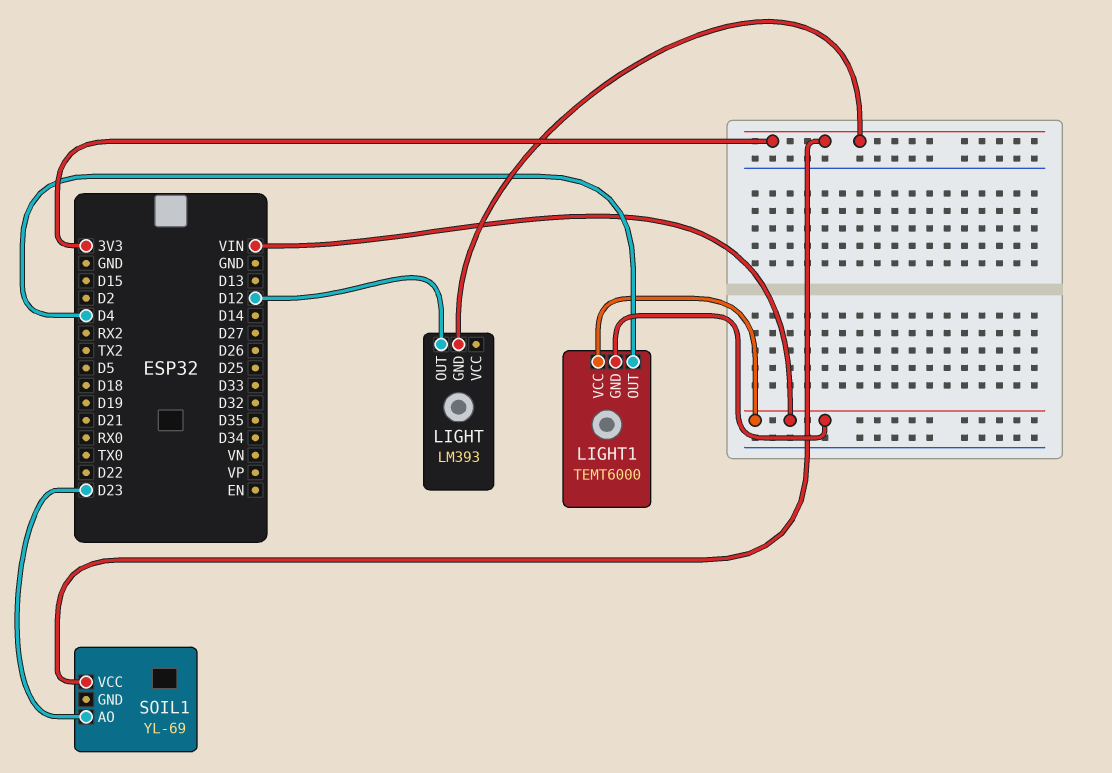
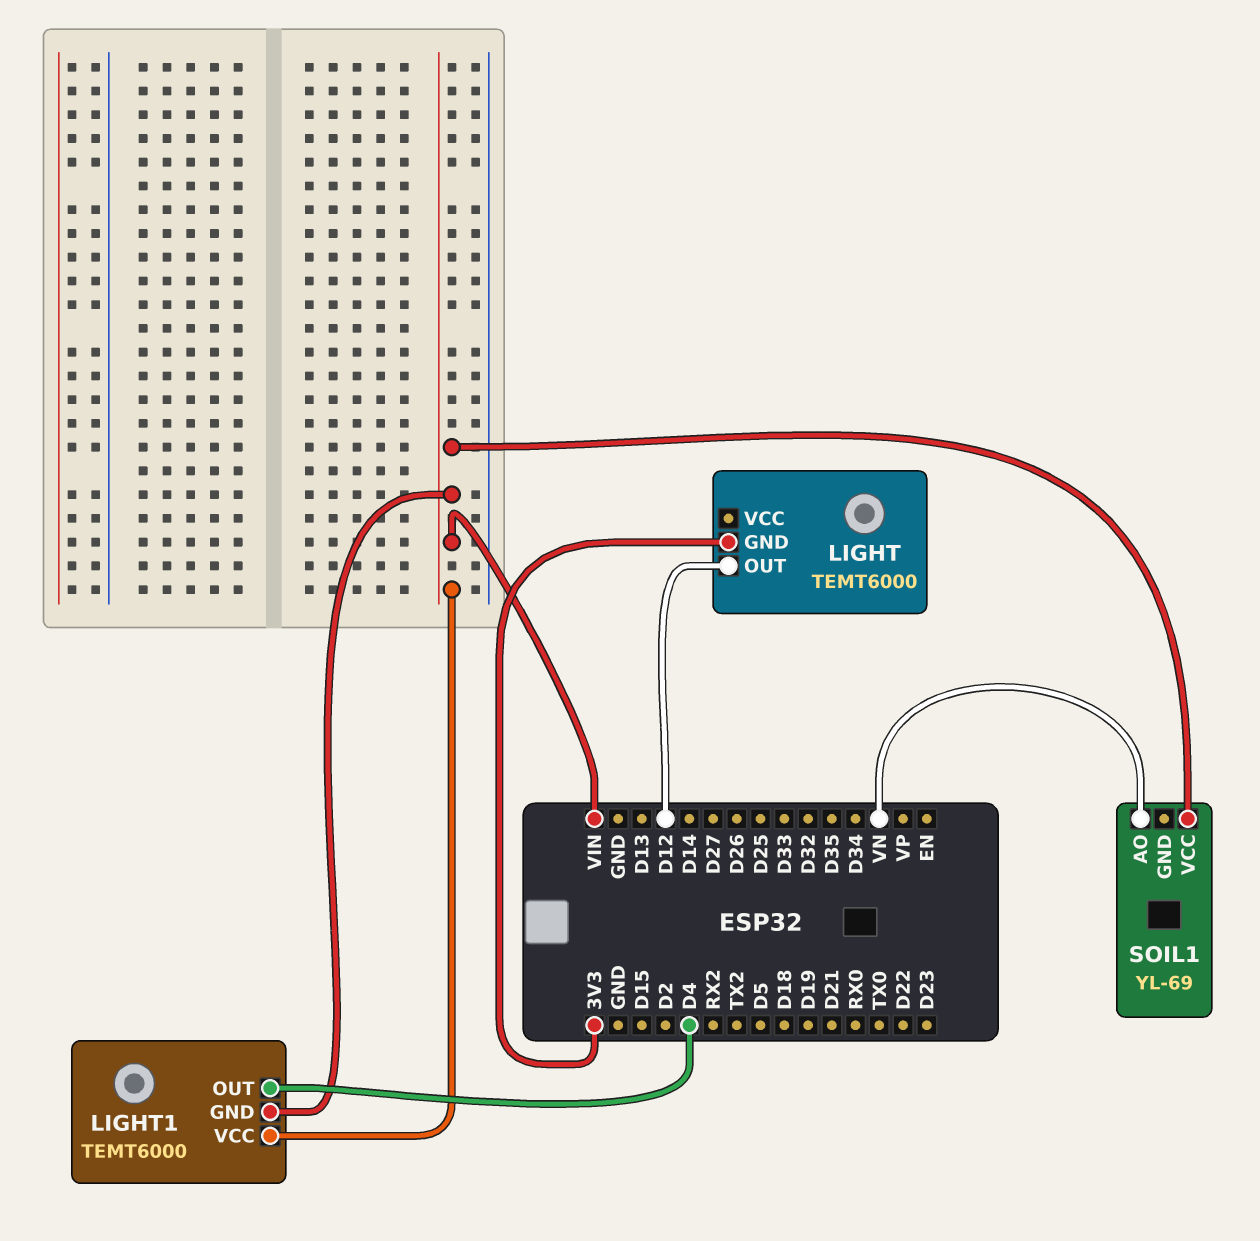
LIGHT: LM393 -> TEMT6000
SOIL1 pin AO: D23 -> VN
SOIL1 pin VCC: 3V3 -> VIN

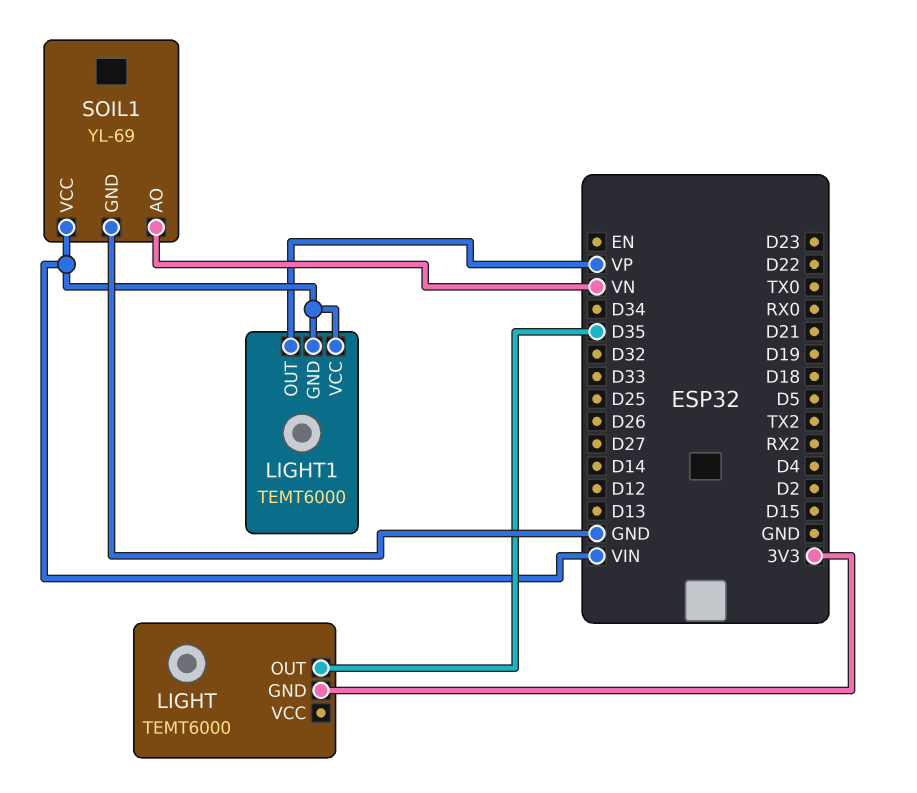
LIGHT pin OUT: D12 -> D35
LIGHT1 pin OUT: D4 -> VP
SOIL1 pin GND: none -> GND

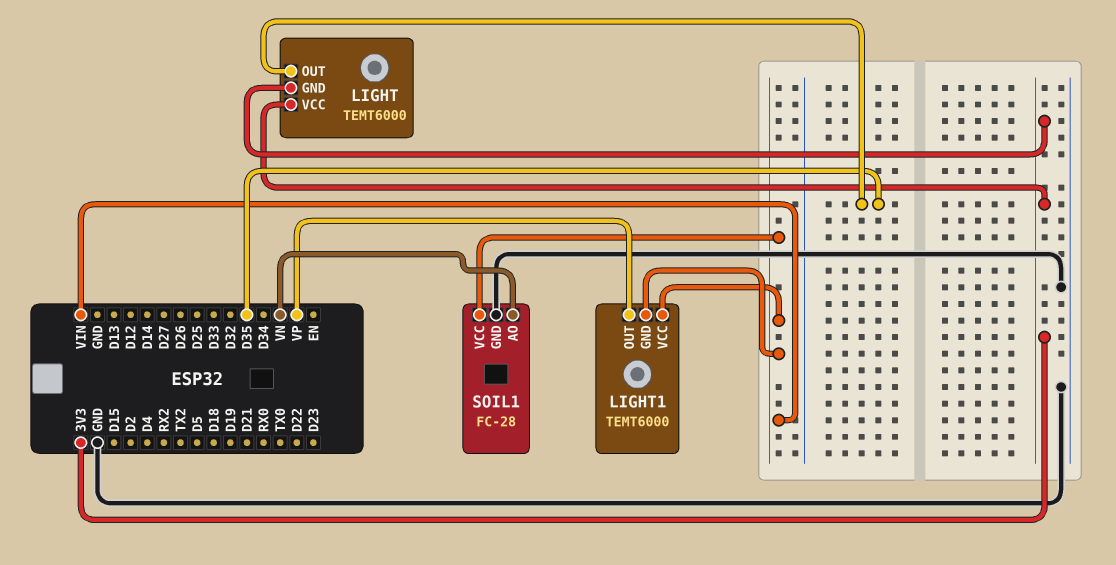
LIGHT pin VCC: none -> 3V3
SOIL1: YL-69 -> FC-28

